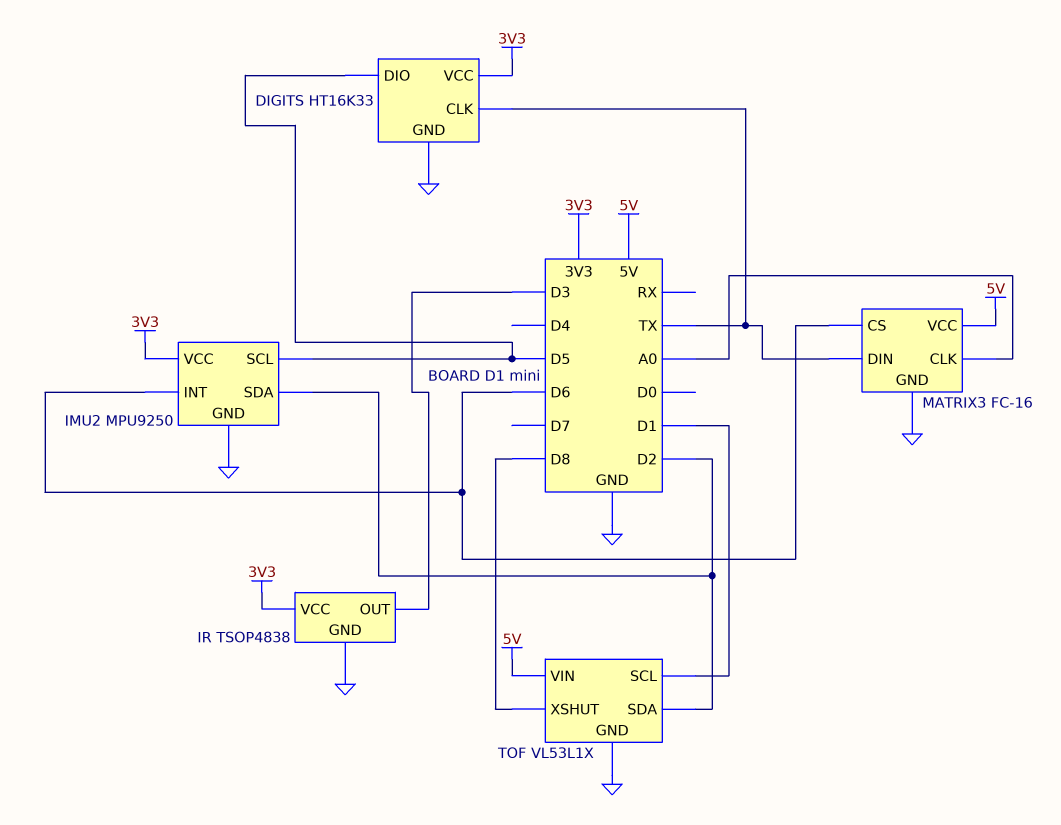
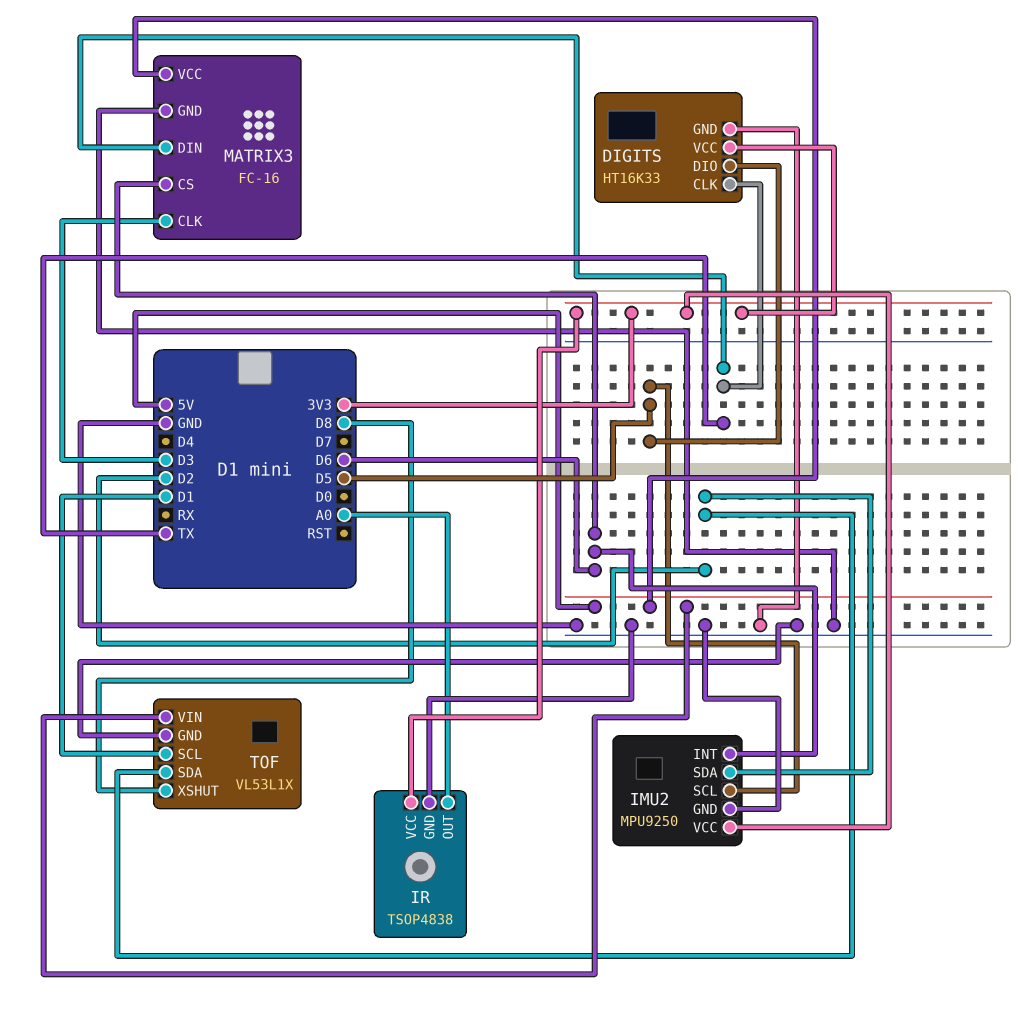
IR pin OUT: D3 -> A0
MATRIX3 pin CLK: A0 -> D3

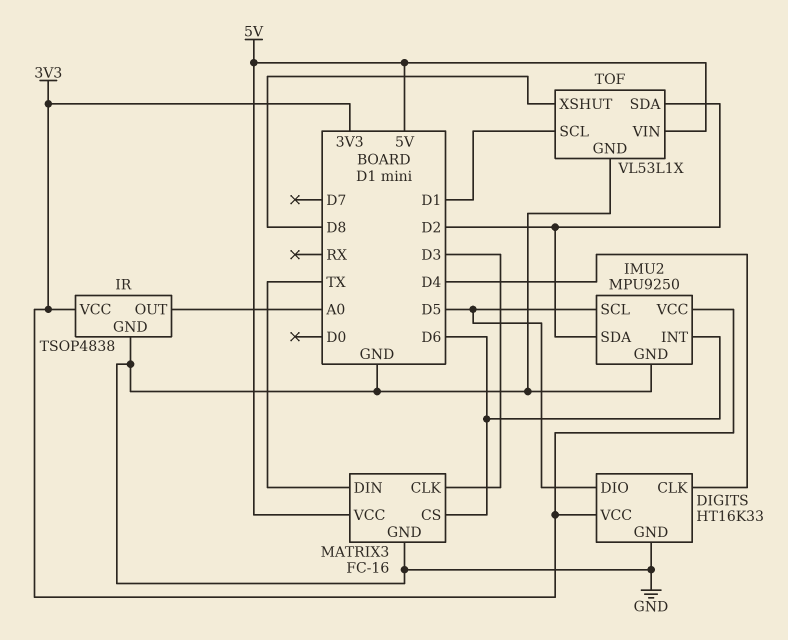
DIGITS pin CLK: TX -> D4

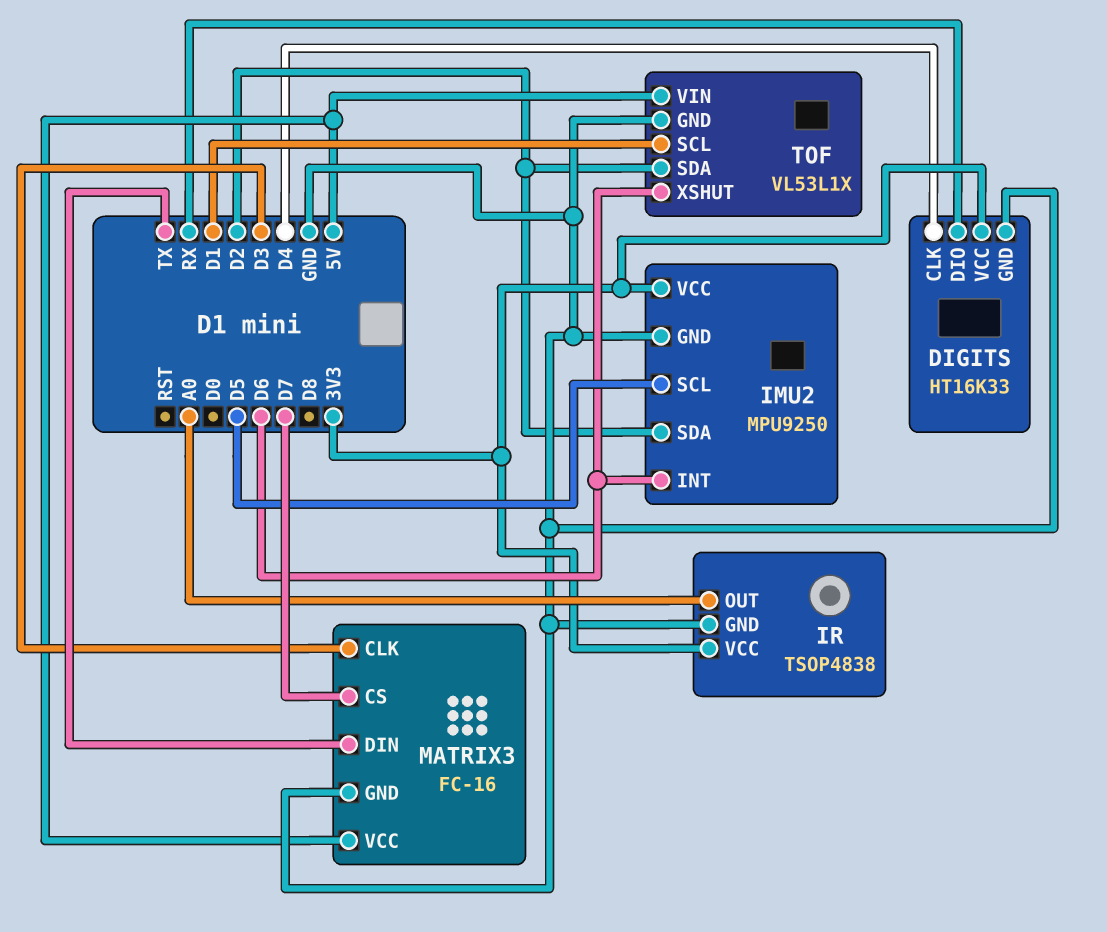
DIGITS pin DIO: D5 -> RX
MATRIX3 pin CS: D6 -> D7
TOF pin XSHUT: D8 -> D6

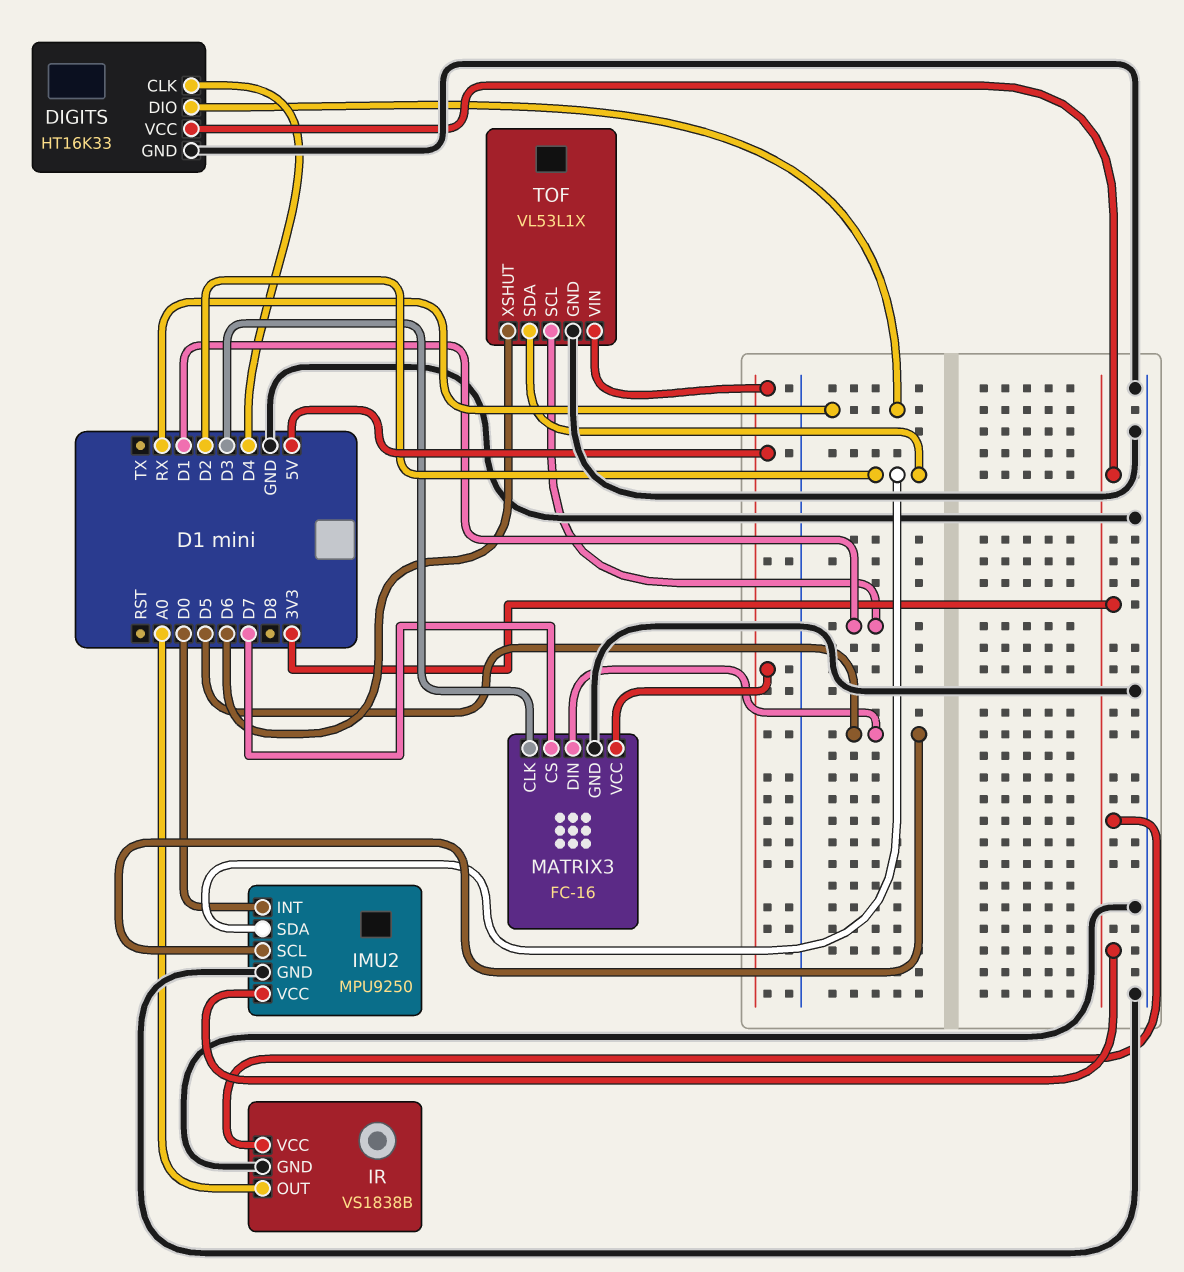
IMU2 pin INT: D6 -> D0
IR: TSOP4838 -> VS1838B
MATRIX3 pin DIN: TX -> D5

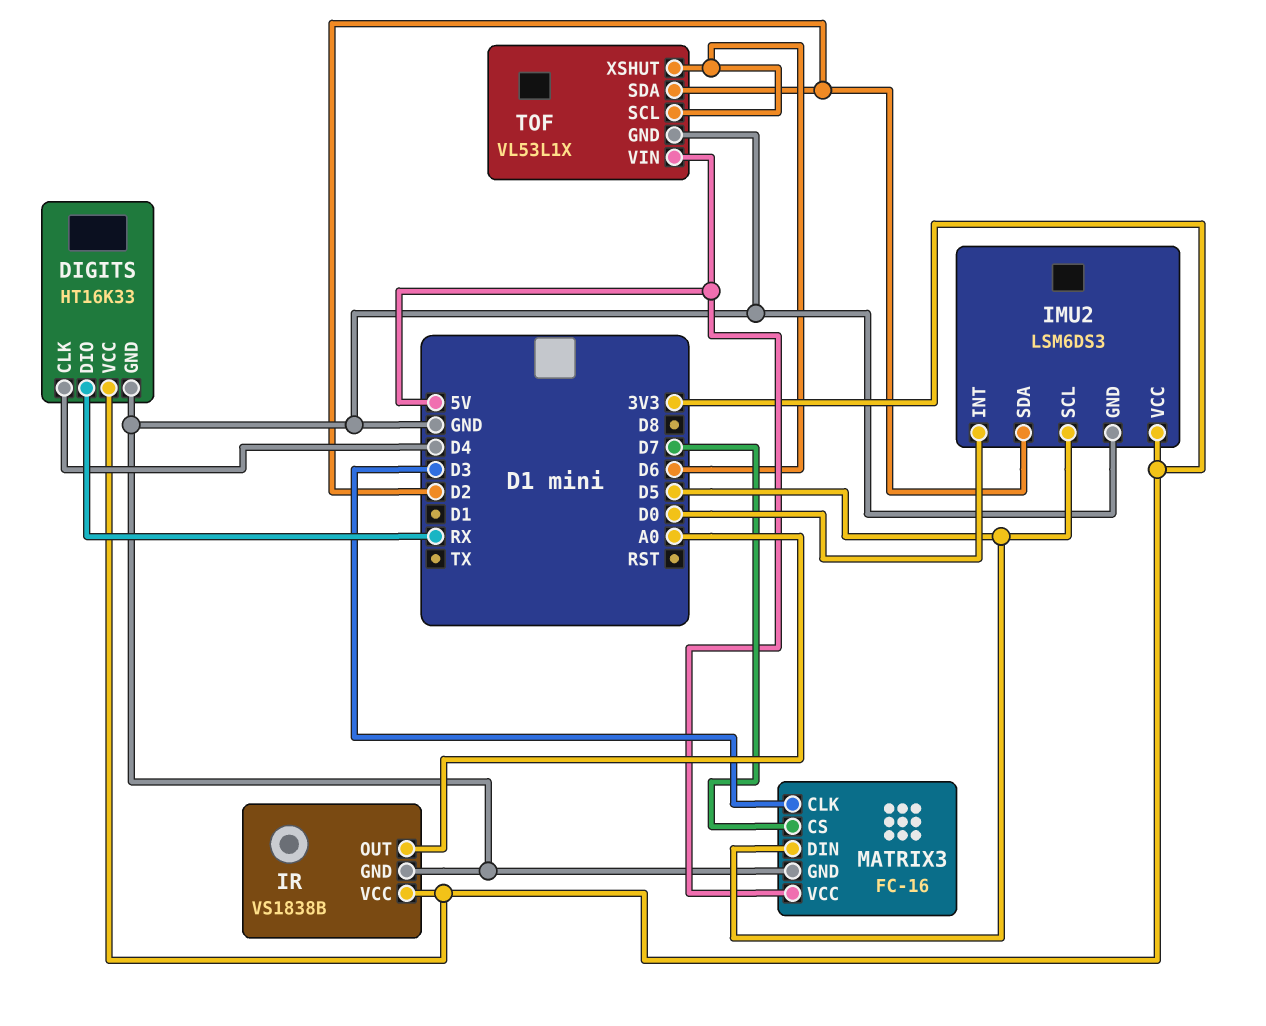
IMU2: MPU9250 -> LSM6DS3
TOF pin SCL: D1 -> D6

